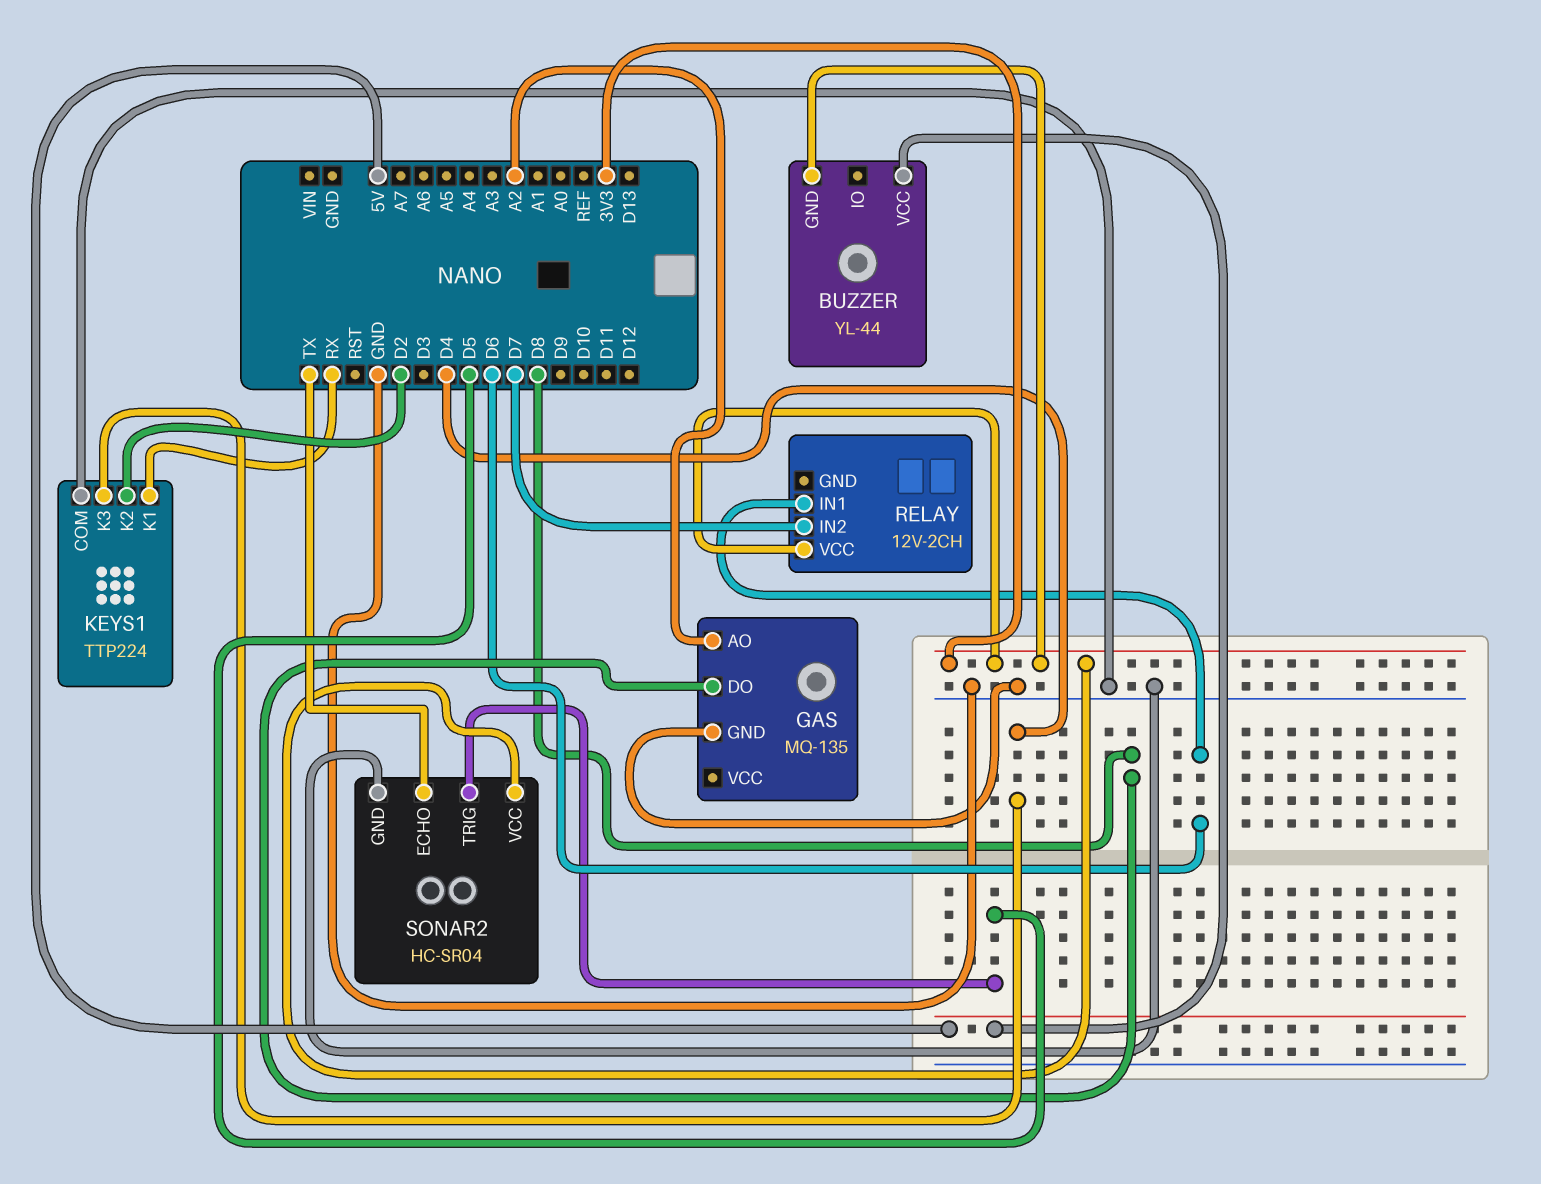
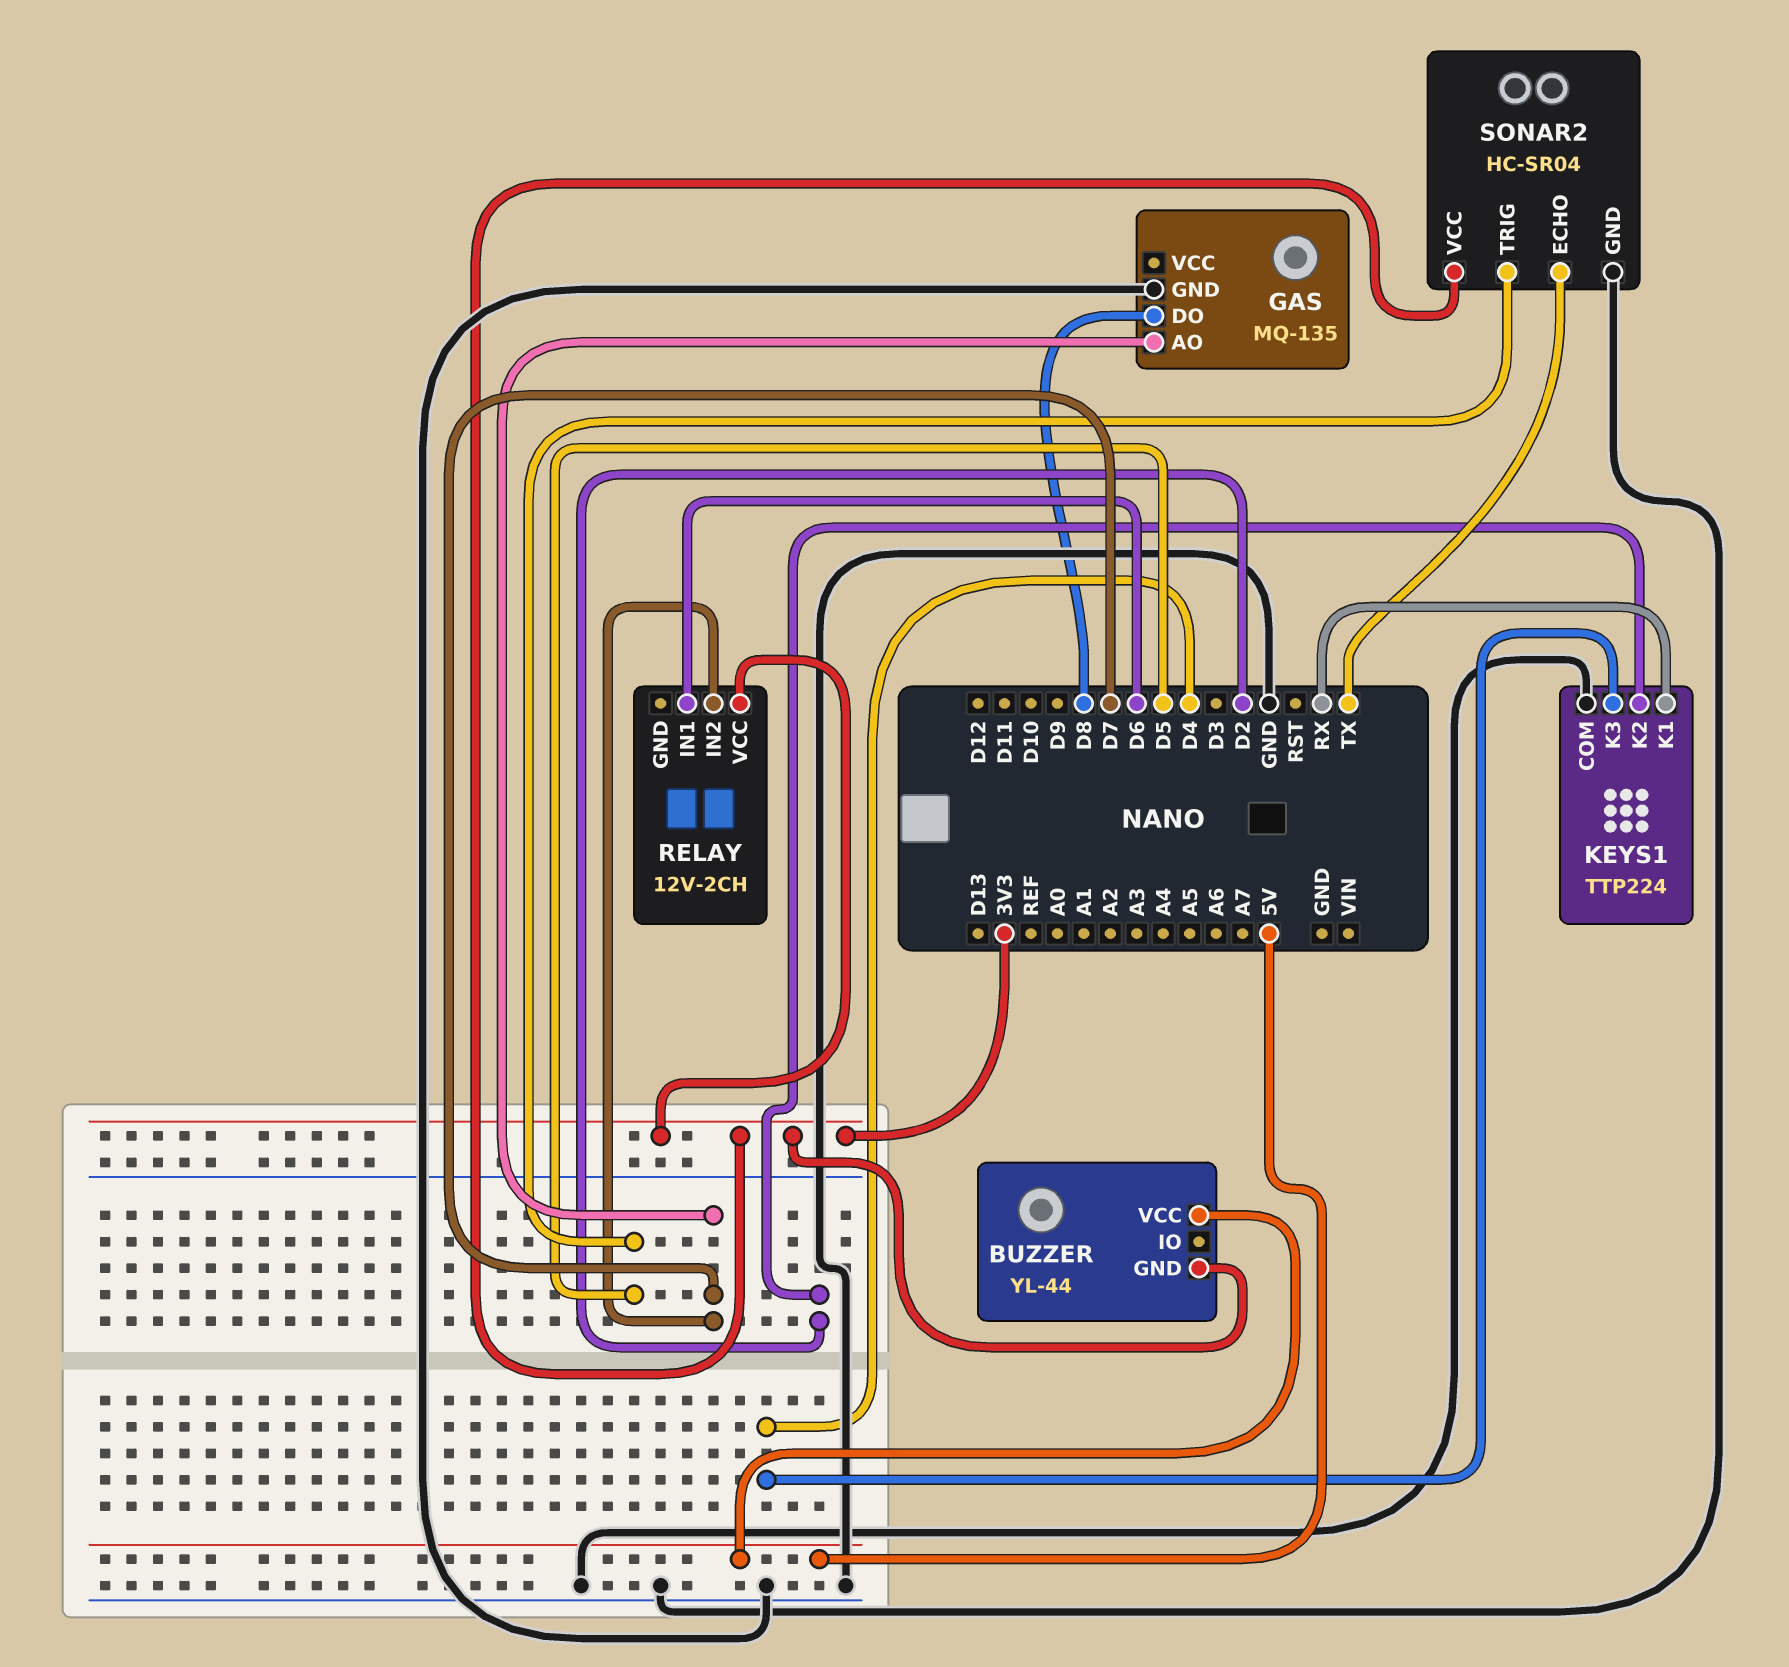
GAS pin AO: A2 -> D7

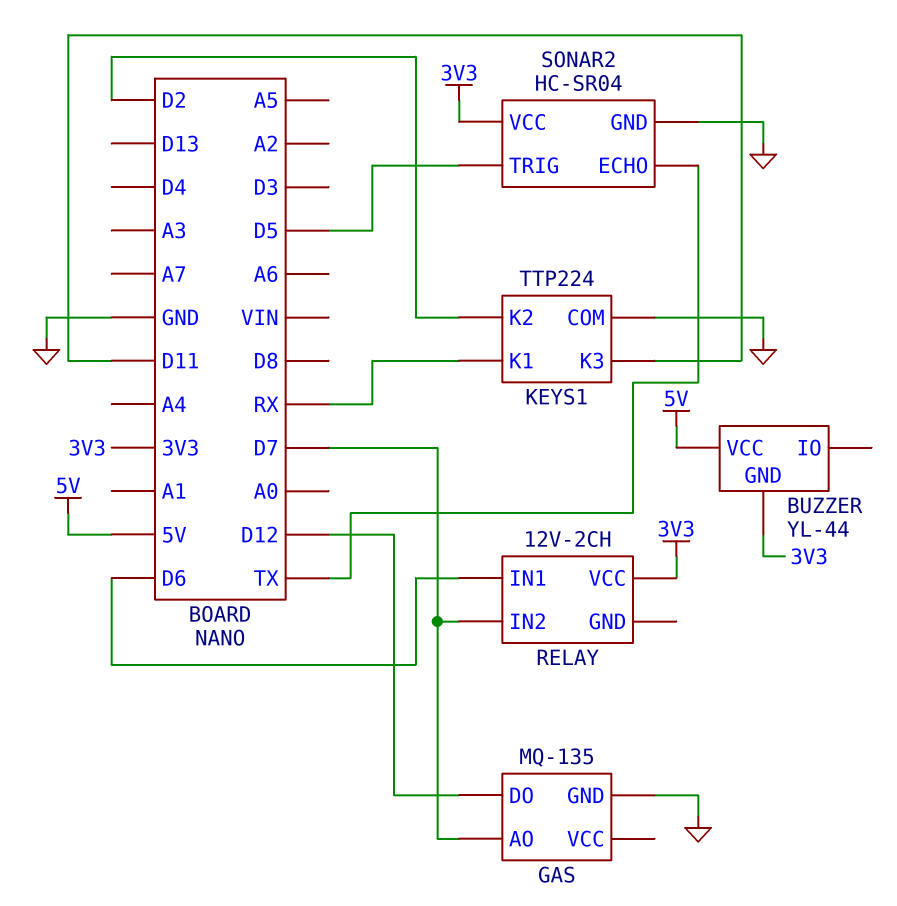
GAS pin DO: D8 -> D12
KEYS1 pin K3: D4 -> D11

